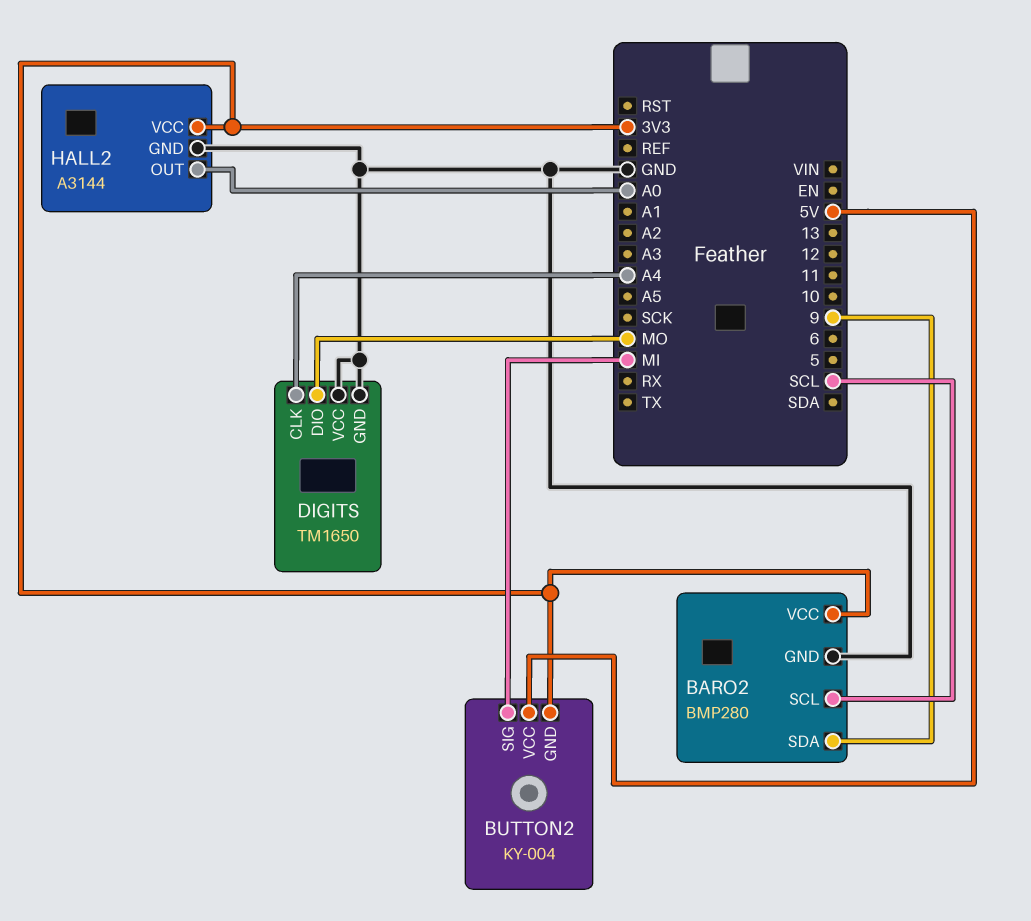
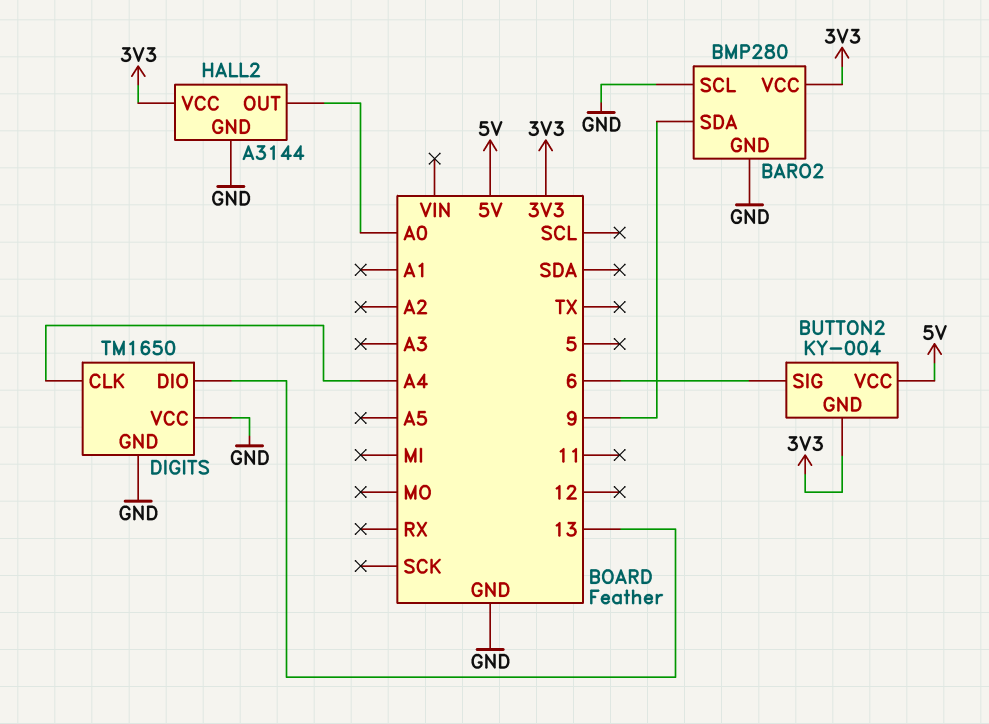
BARO2 pin SCL: SCL -> GND
BUTTON2 pin SIG: MI -> 6
DIGITS pin DIO: MO -> 13

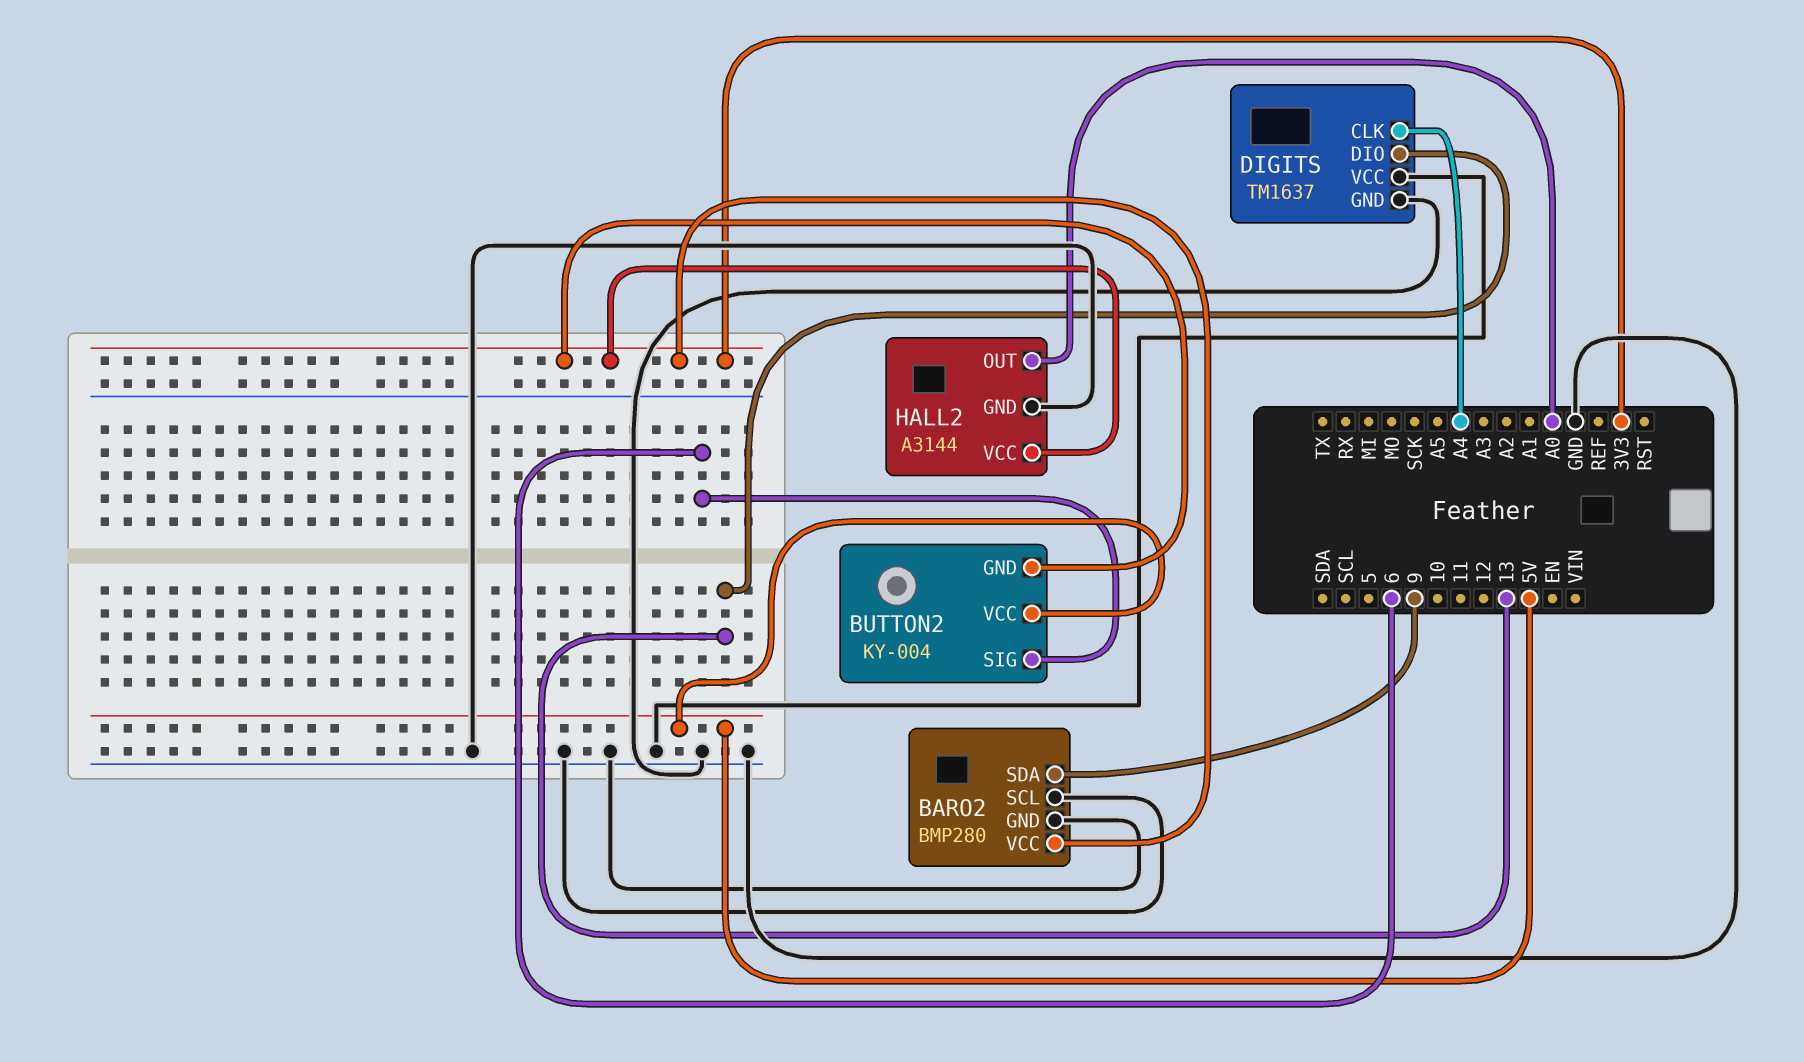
DIGITS: TM1650 -> TM1637

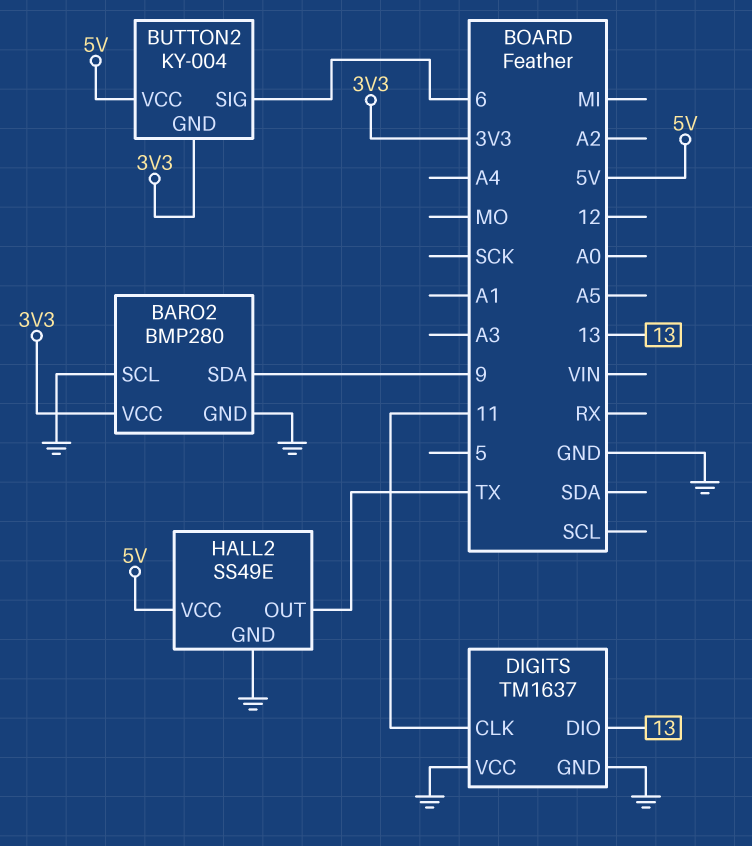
DIGITS pin CLK: A4 -> 11
HALL2: A3144 -> SS49E
HALL2 pin OUT: A0 -> TX
HALL2 pin VCC: 3V3 -> 5V

